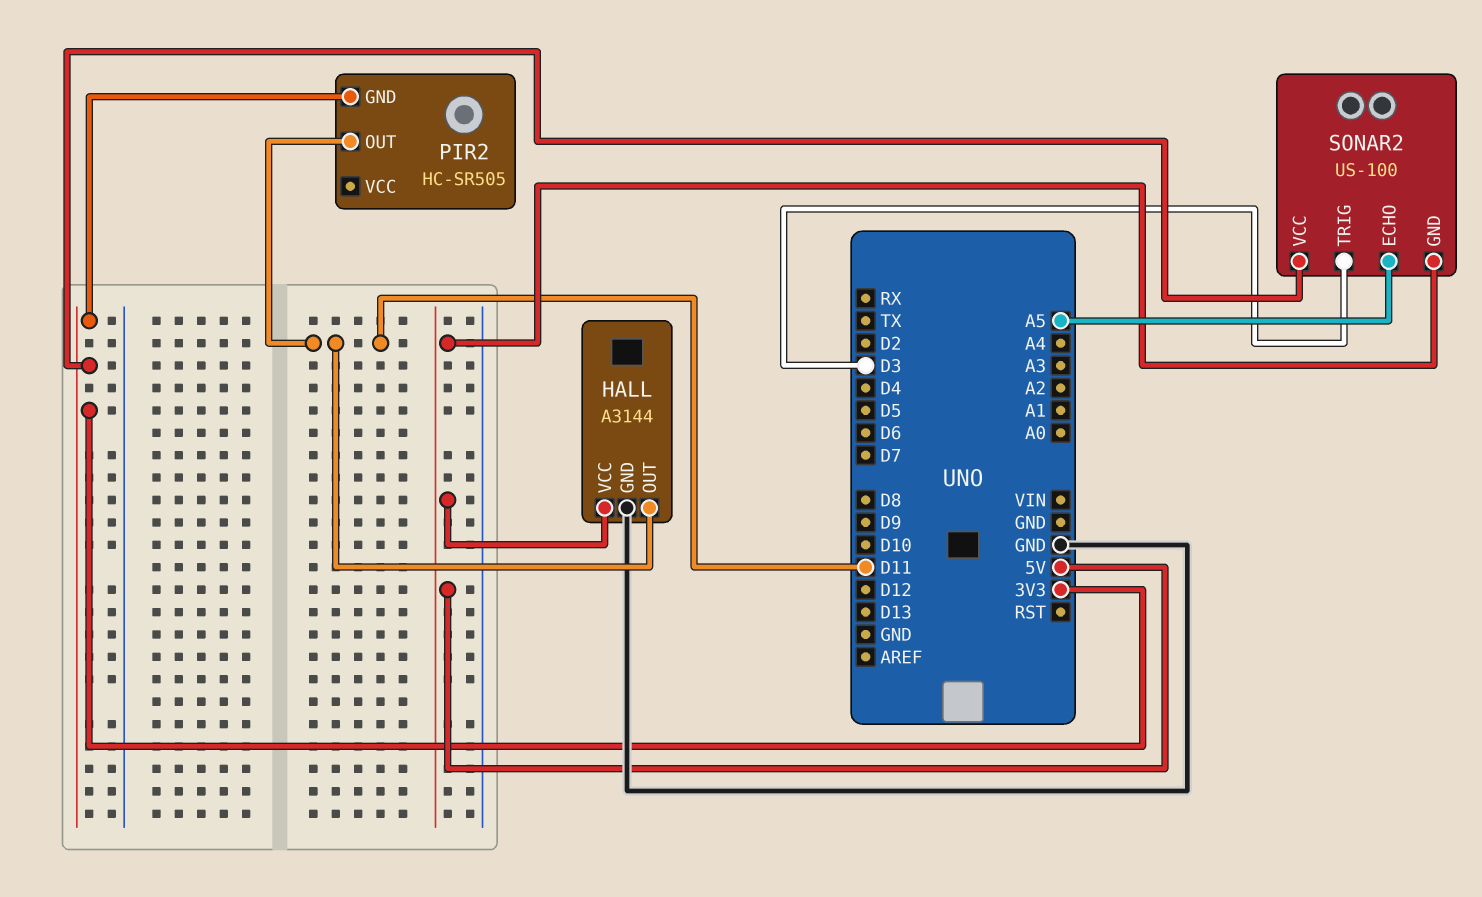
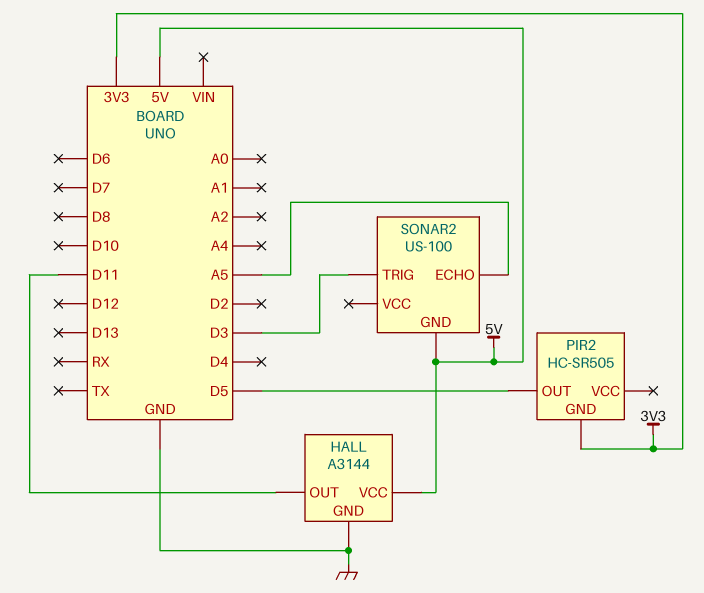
PIR2 pin OUT: D11 -> D5
SONAR2 pin VCC: 3V3 -> none

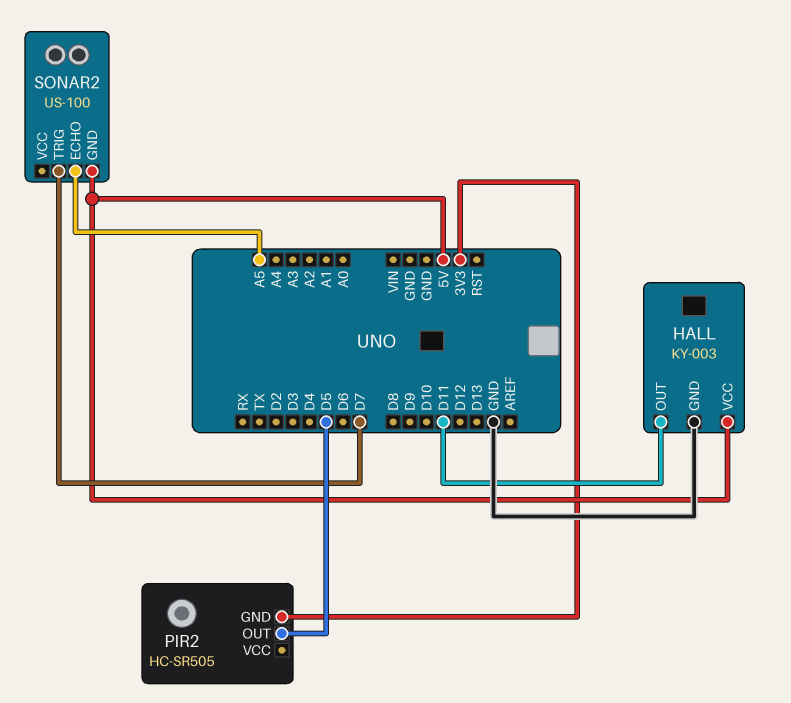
HALL: A3144 -> KY-003
SONAR2 pin TRIG: D3 -> D7

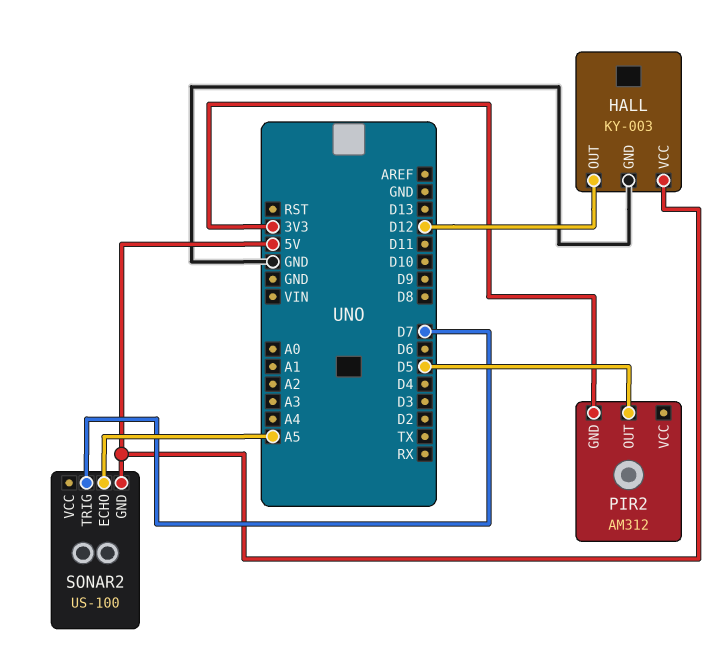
HALL pin OUT: D11 -> D12
PIR2: HC-SR505 -> AM312

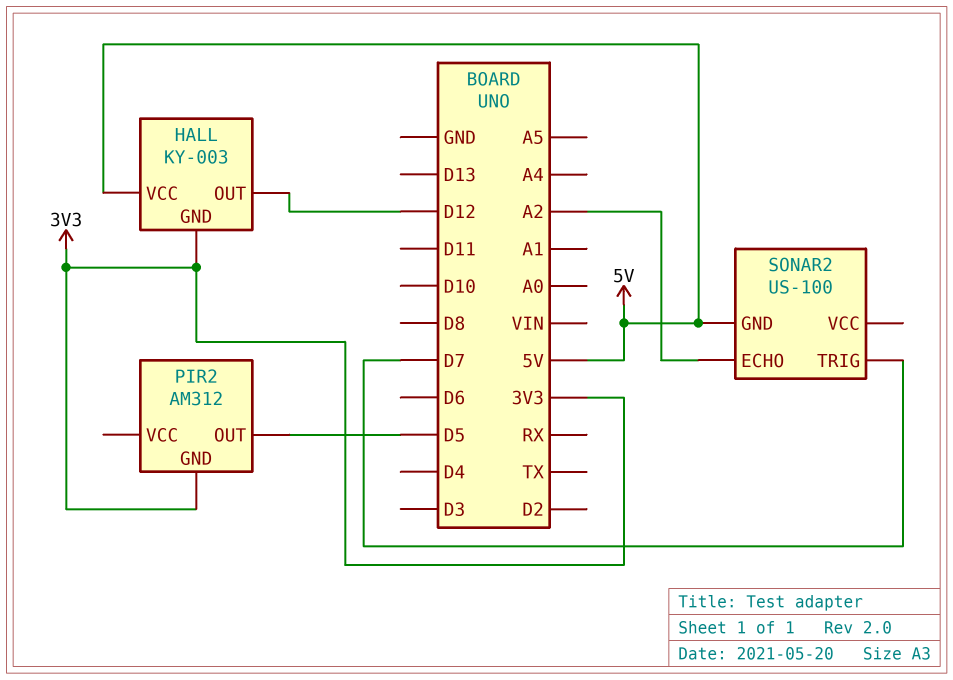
HALL pin GND: GND -> 3V3
SONAR2 pin ECHO: A5 -> A2

